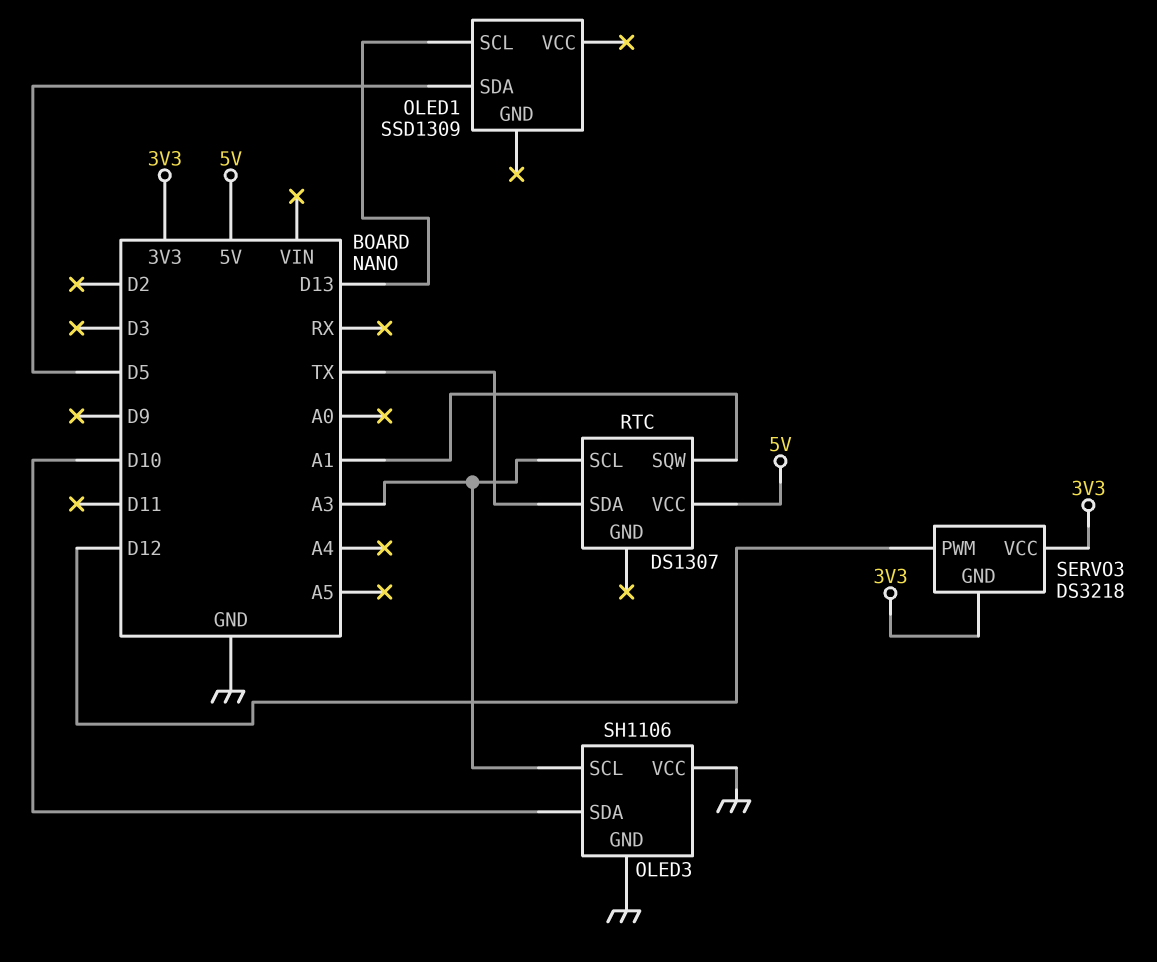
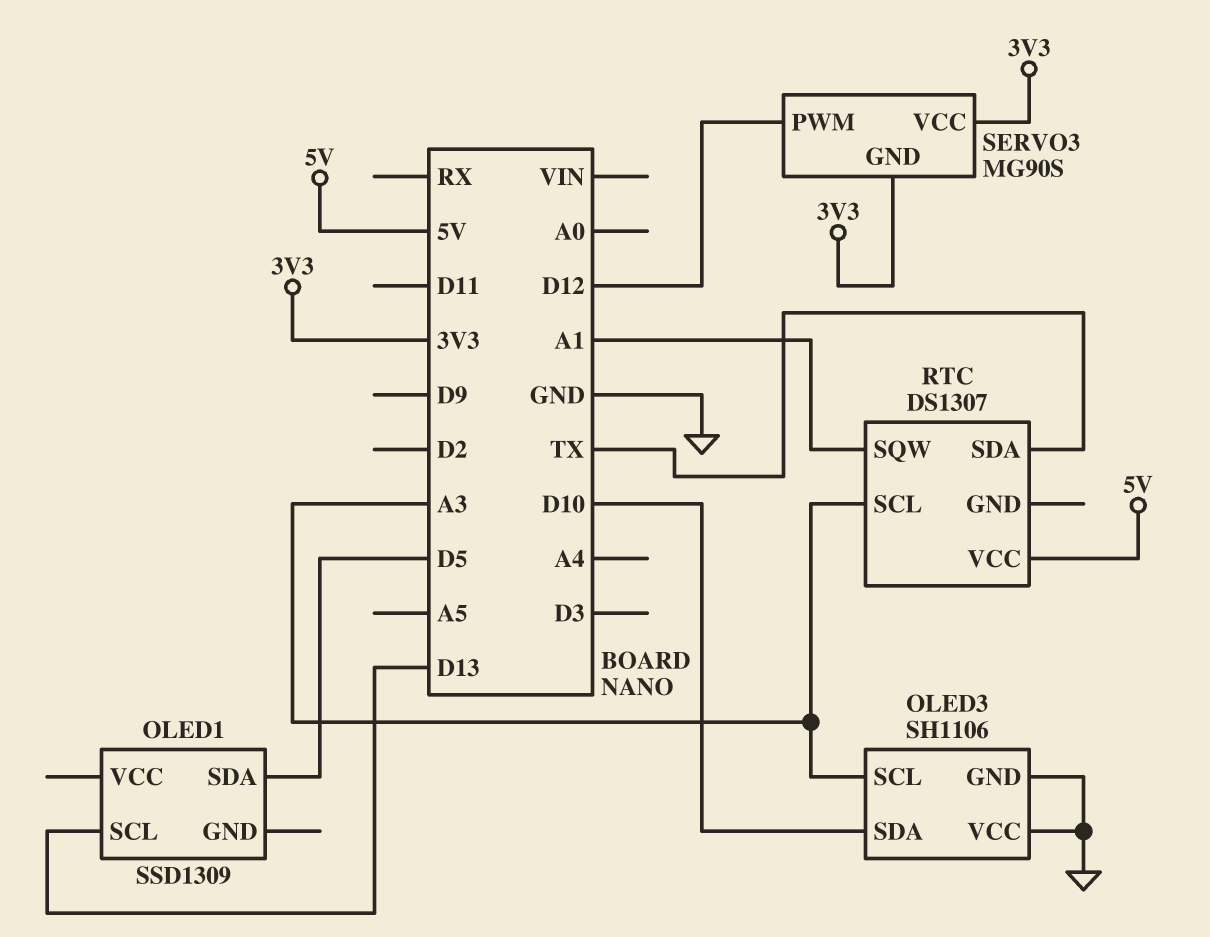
SERVO3: DS3218 -> MG90S

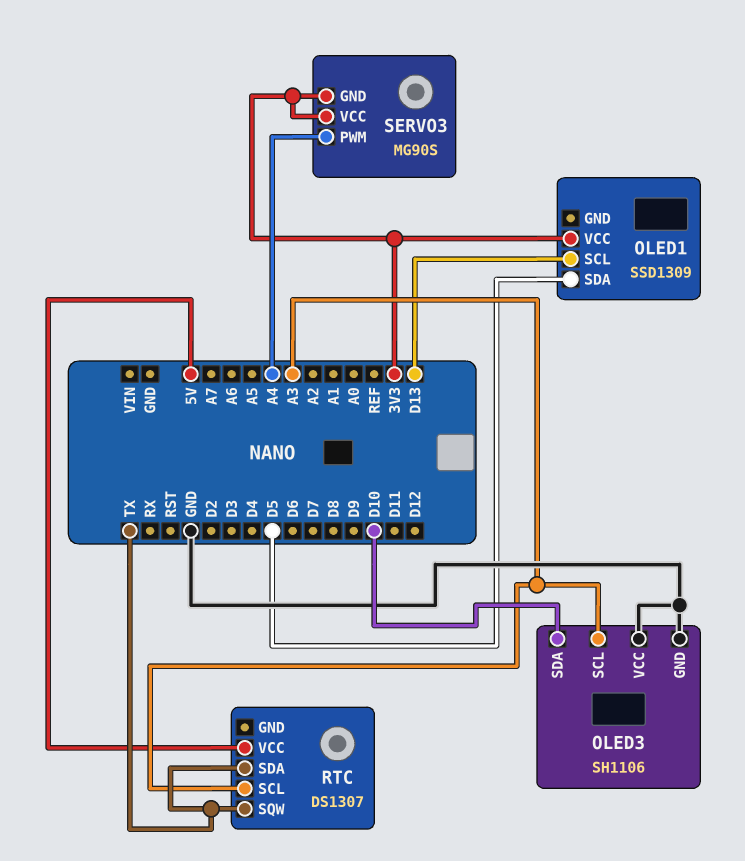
OLED1 pin VCC: none -> 3V3
RTC pin SQW: A1 -> TX
SERVO3 pin PWM: D12 -> A4

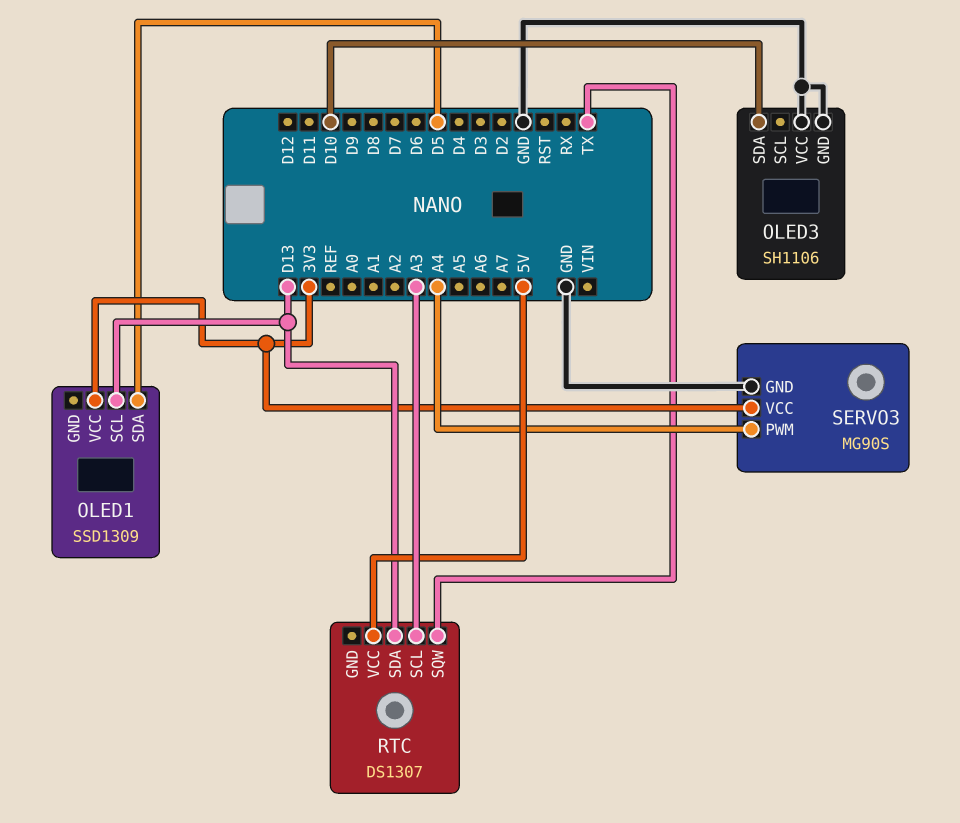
OLED3 pin SCL: A3 -> none
RTC pin SDA: TX -> D13
SERVO3 pin GND: 3V3 -> GND

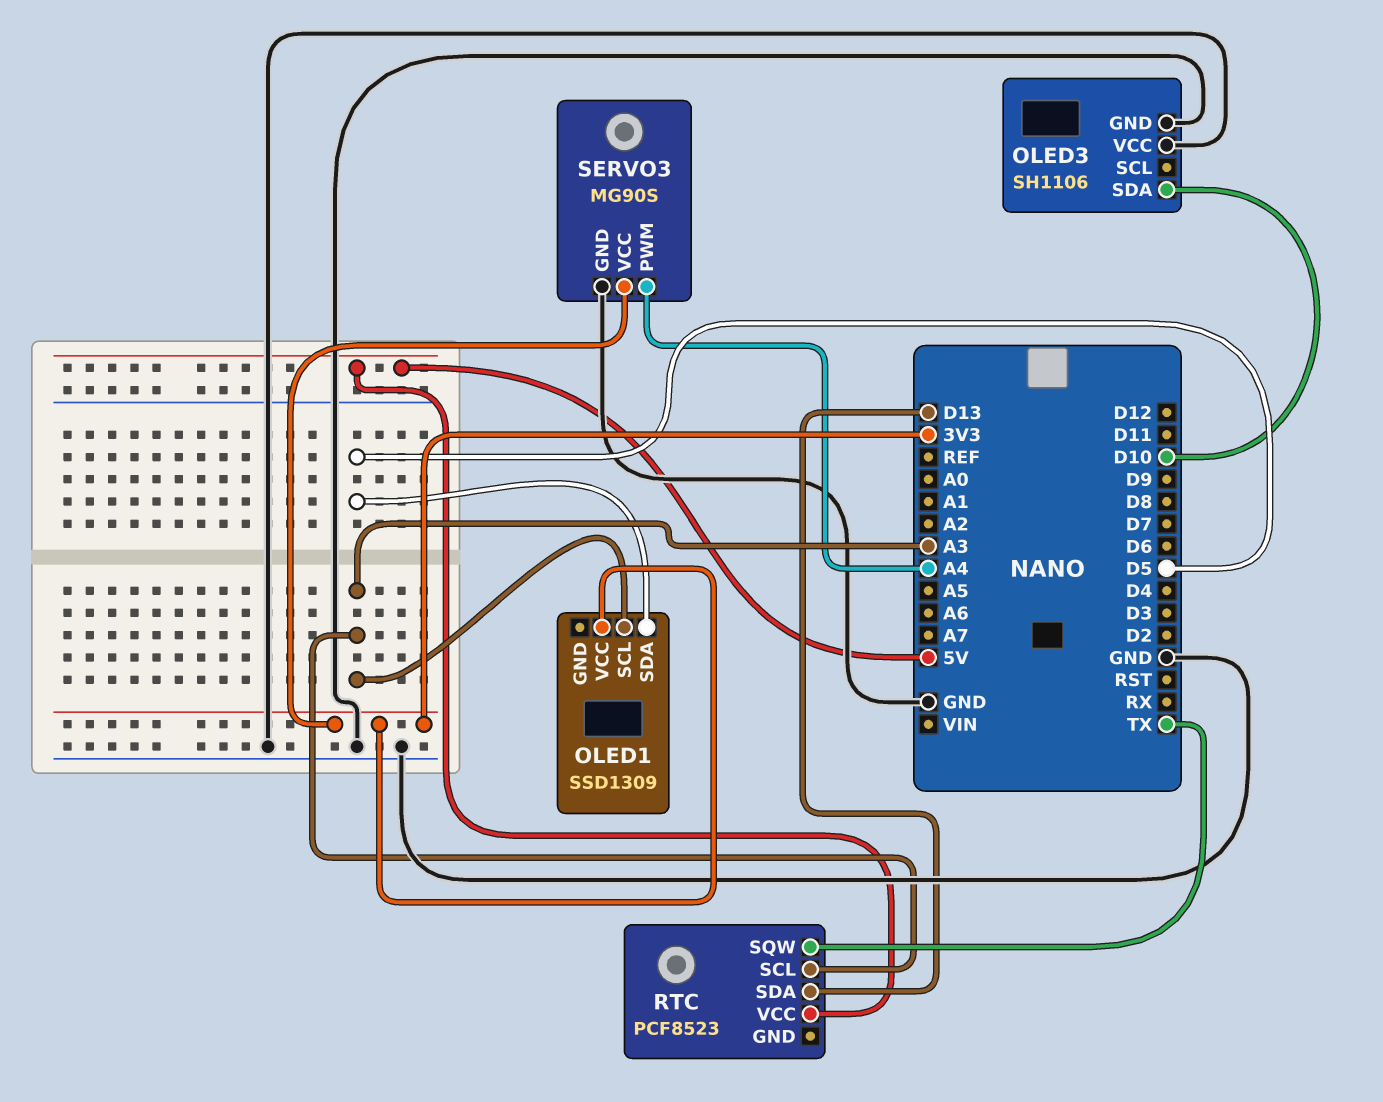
OLED1 pin SCL: D13 -> A3
RTC: DS1307 -> PCF8523

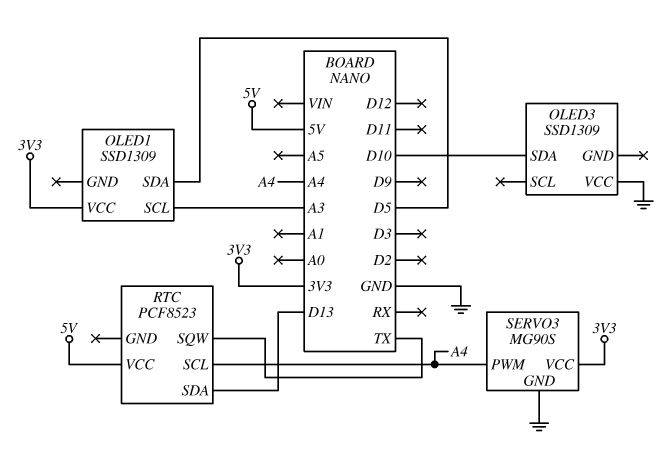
OLED3: SH1106 -> SSD1309
OLED3 pin GND: GND -> none
RTC pin SCL: A3 -> A4

